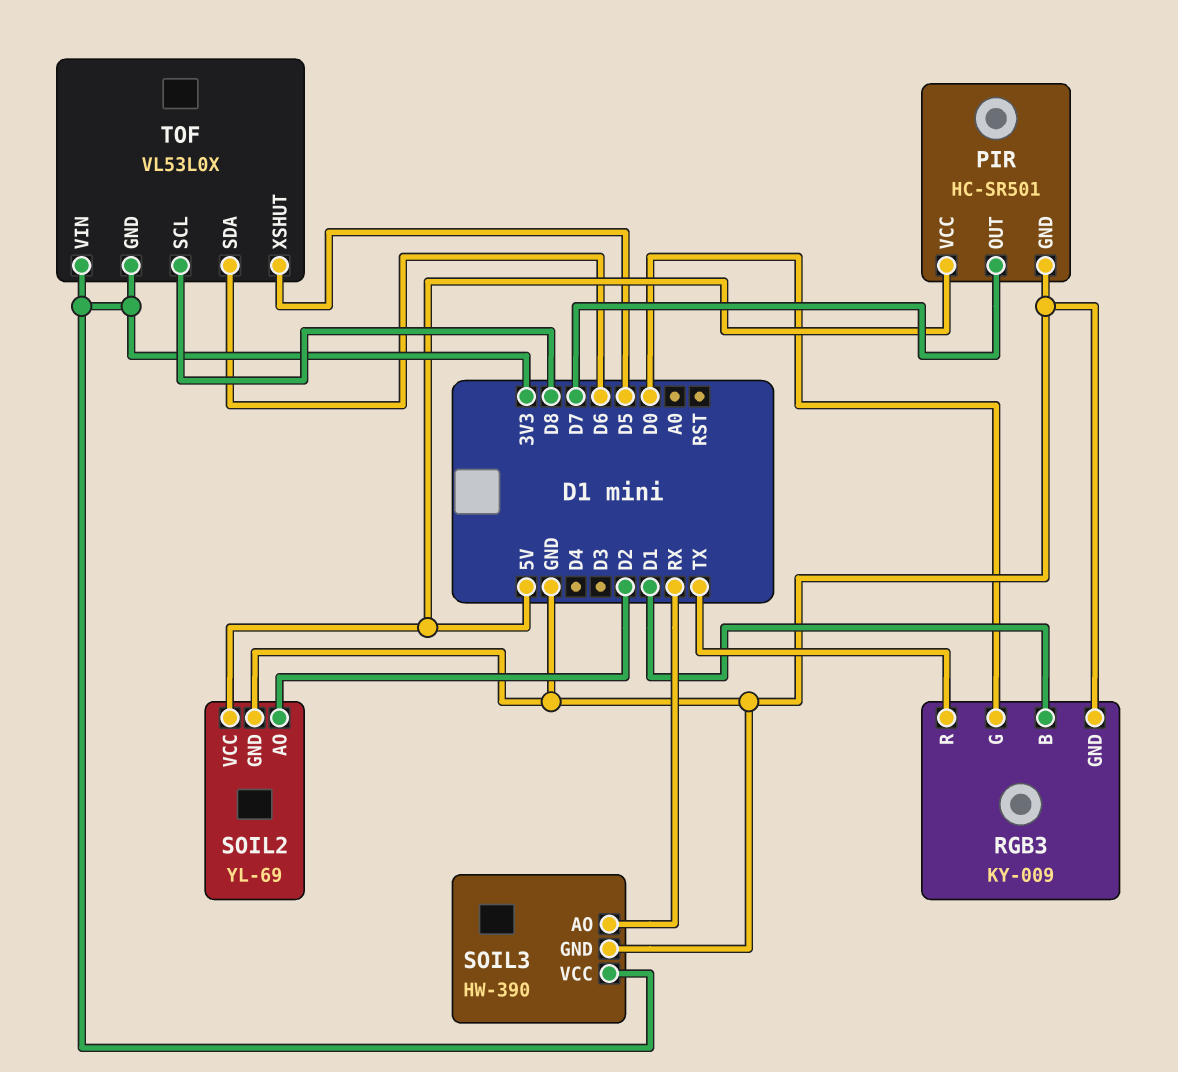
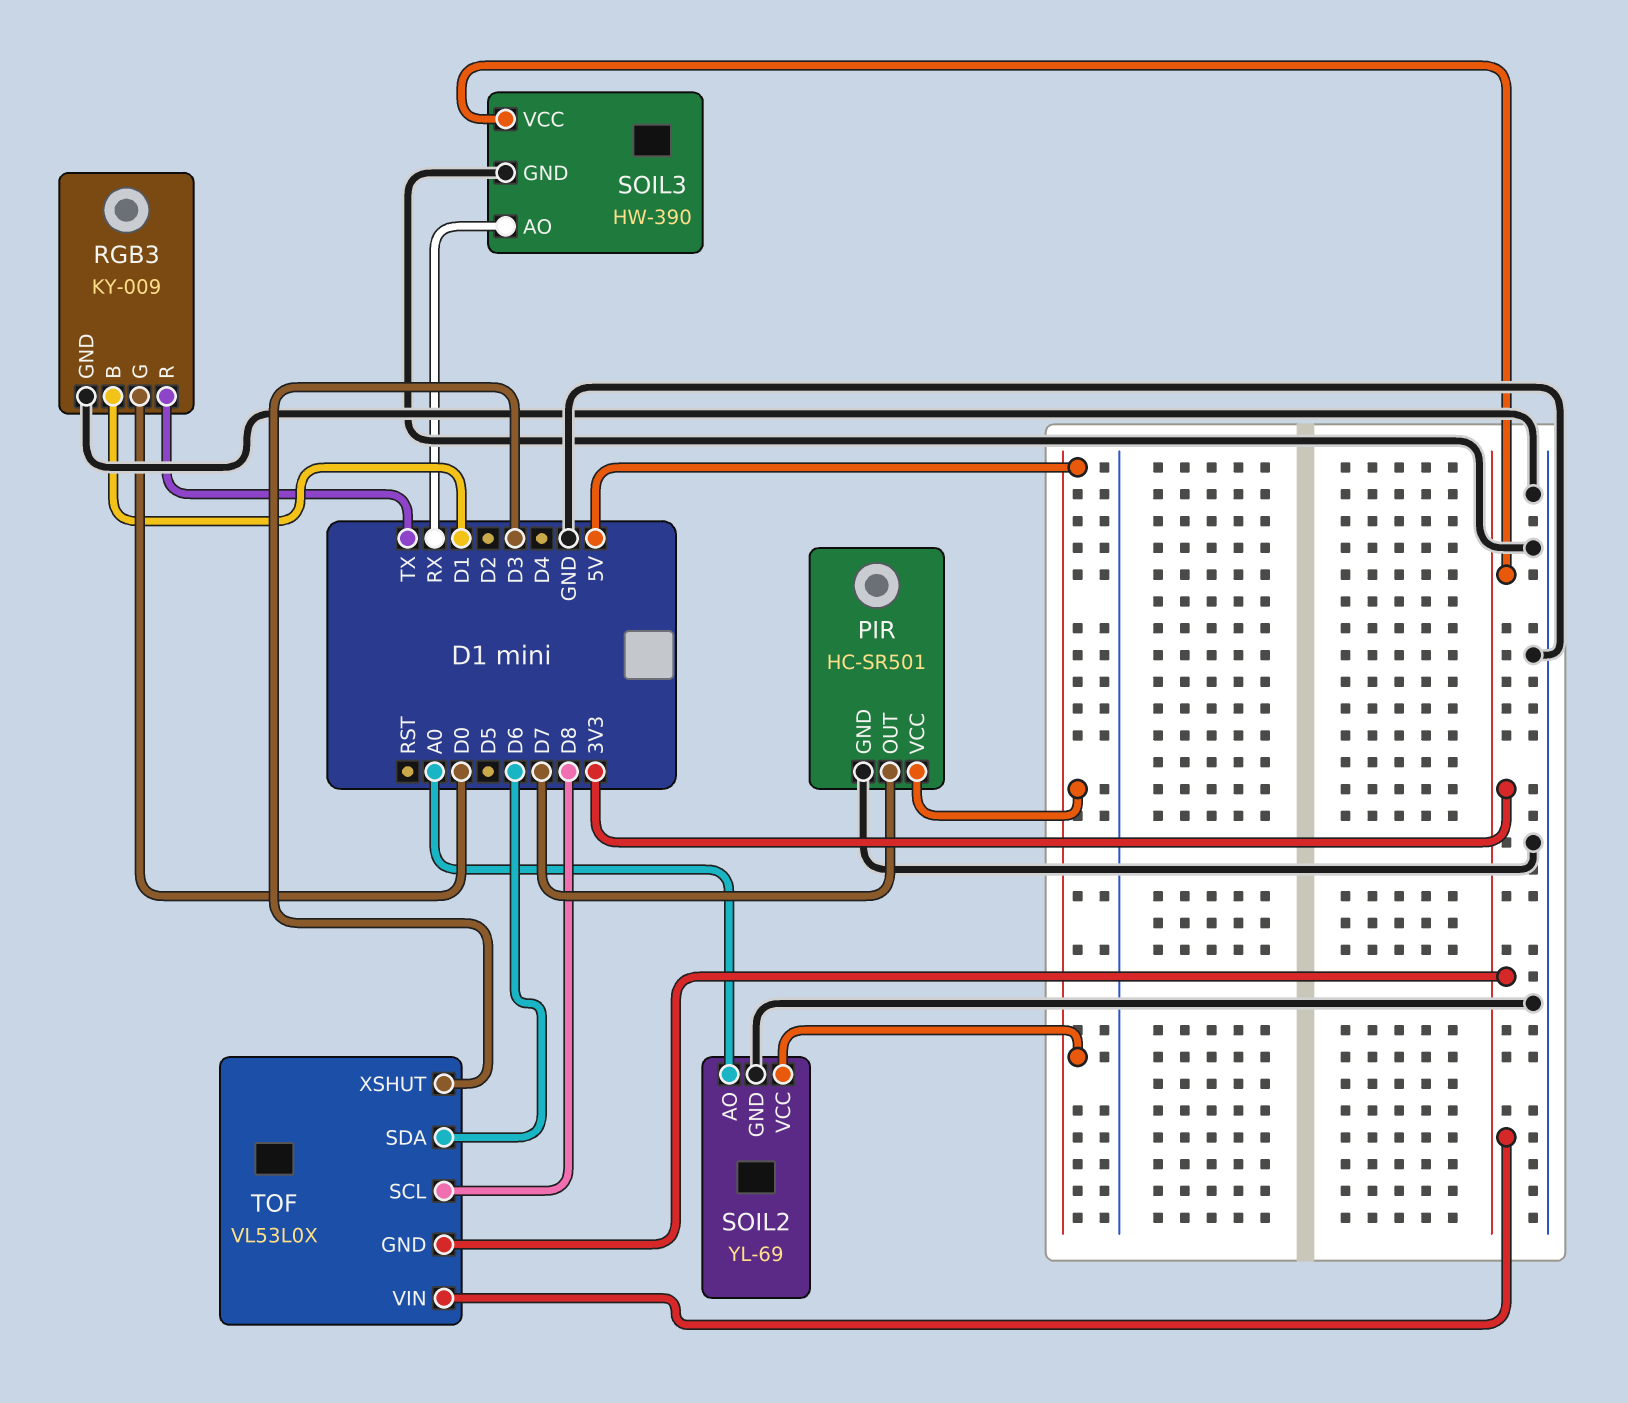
SOIL2 pin AO: D2 -> A0
TOF pin XSHUT: D5 -> D3

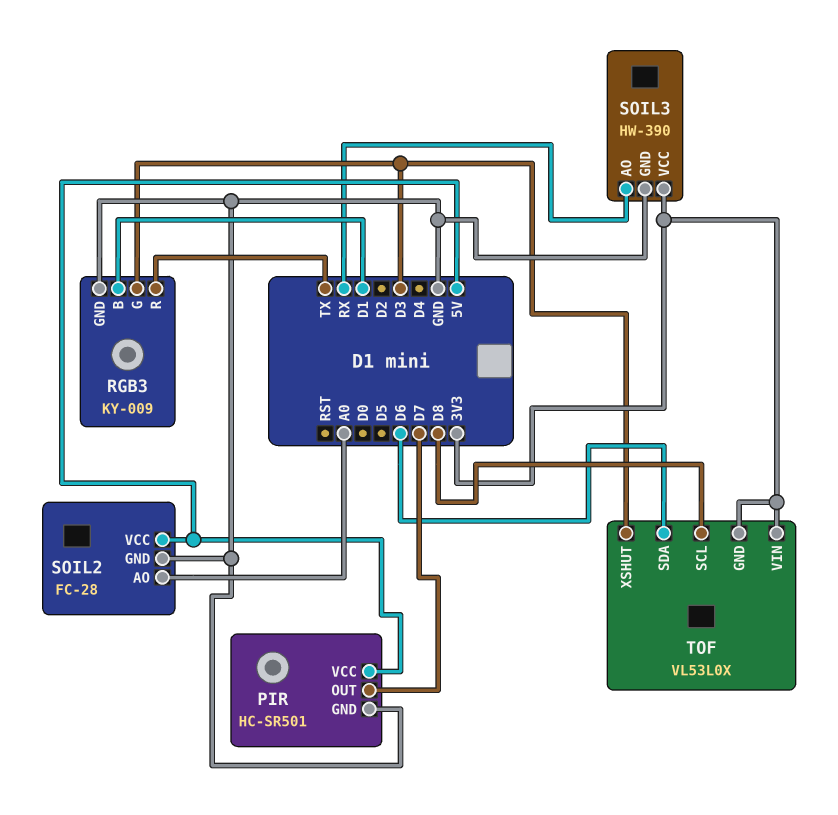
RGB3 pin G: D0 -> D3
SOIL2: YL-69 -> FC-28

